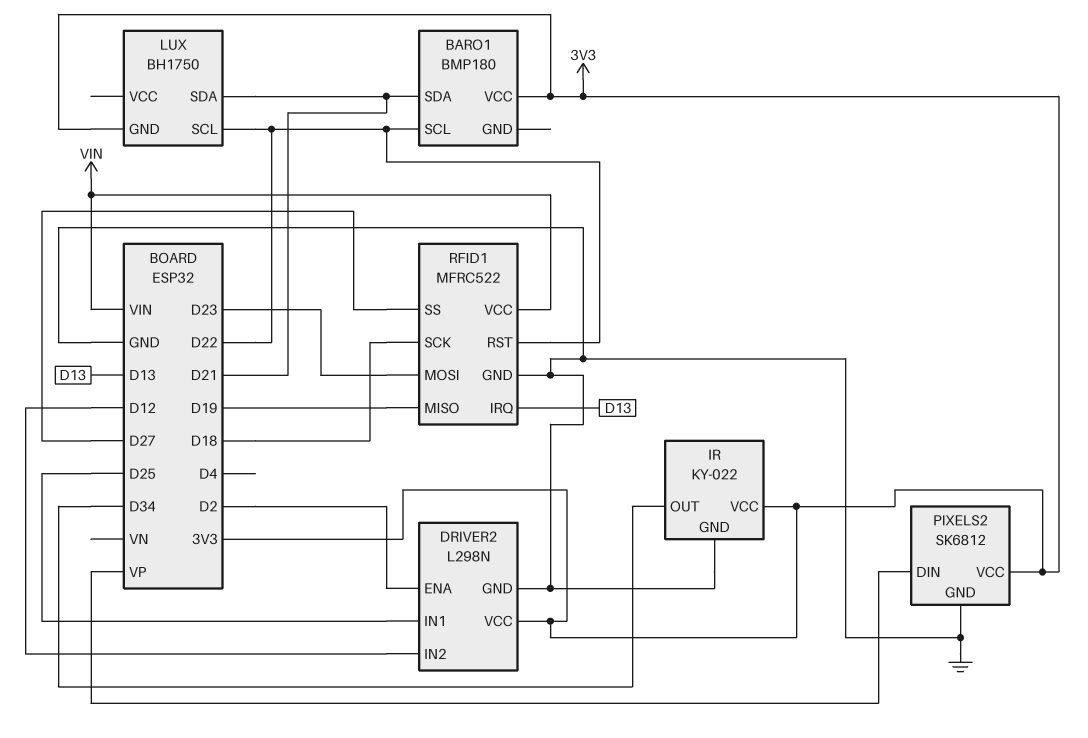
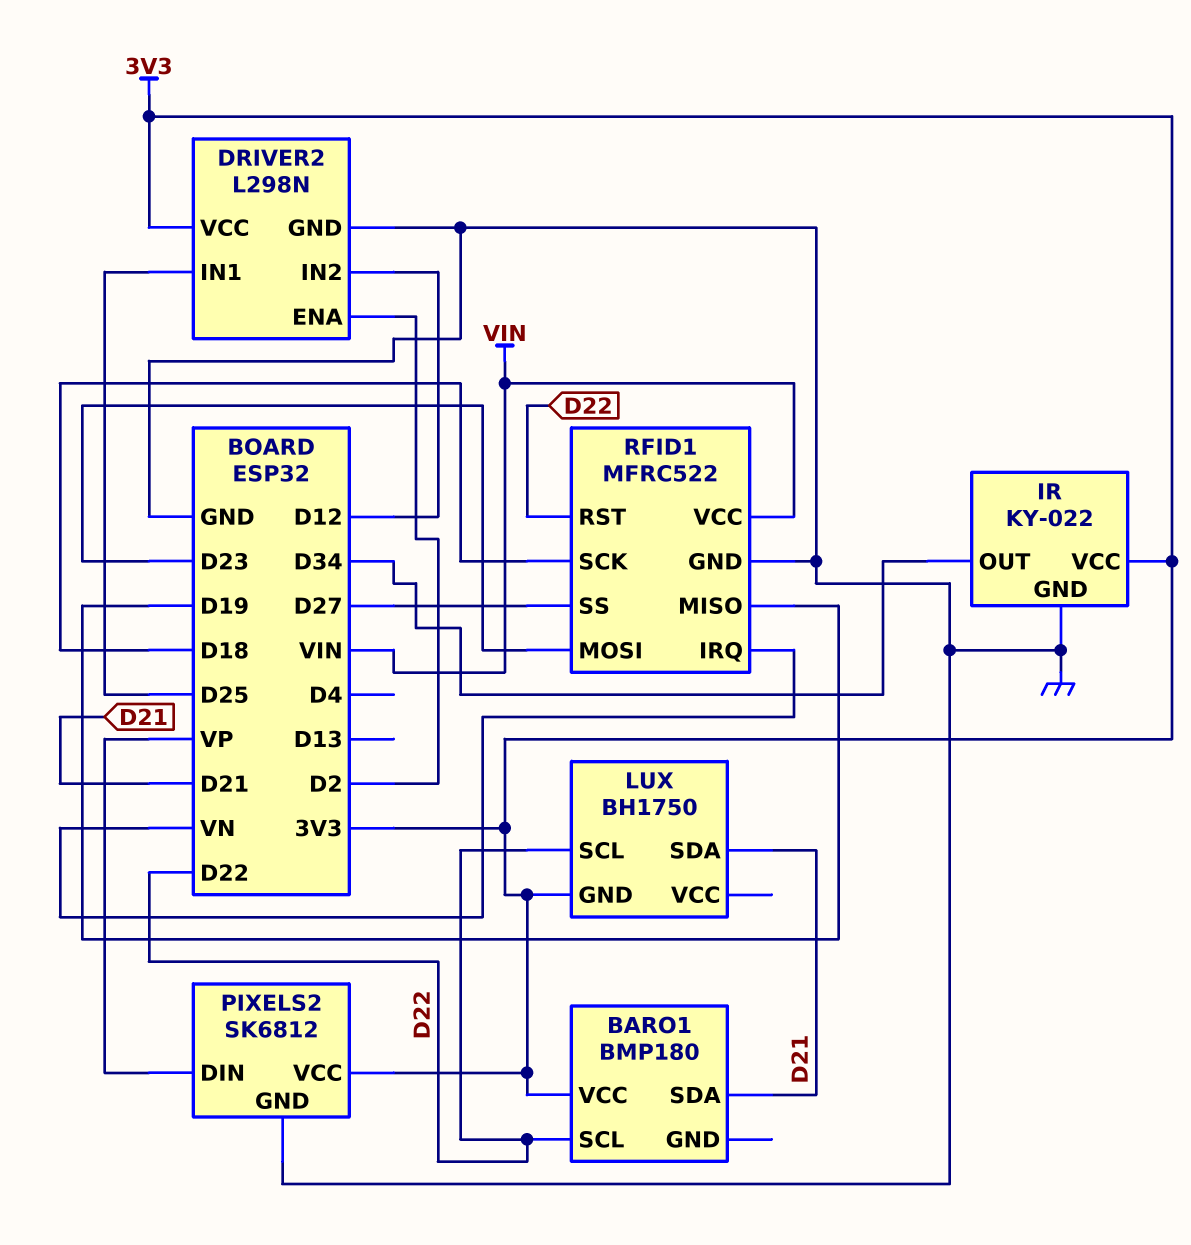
RFID1 pin IRQ: D13 -> VN

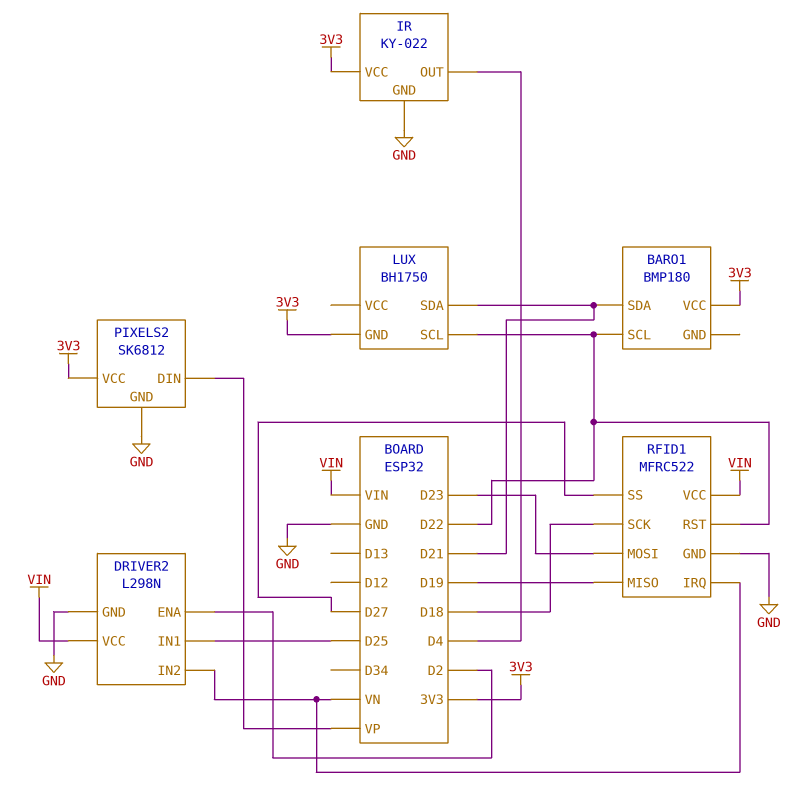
DRIVER2 pin IN2: D12 -> VN
DRIVER2 pin VCC: 3V3 -> VIN
IR pin OUT: D34 -> D4

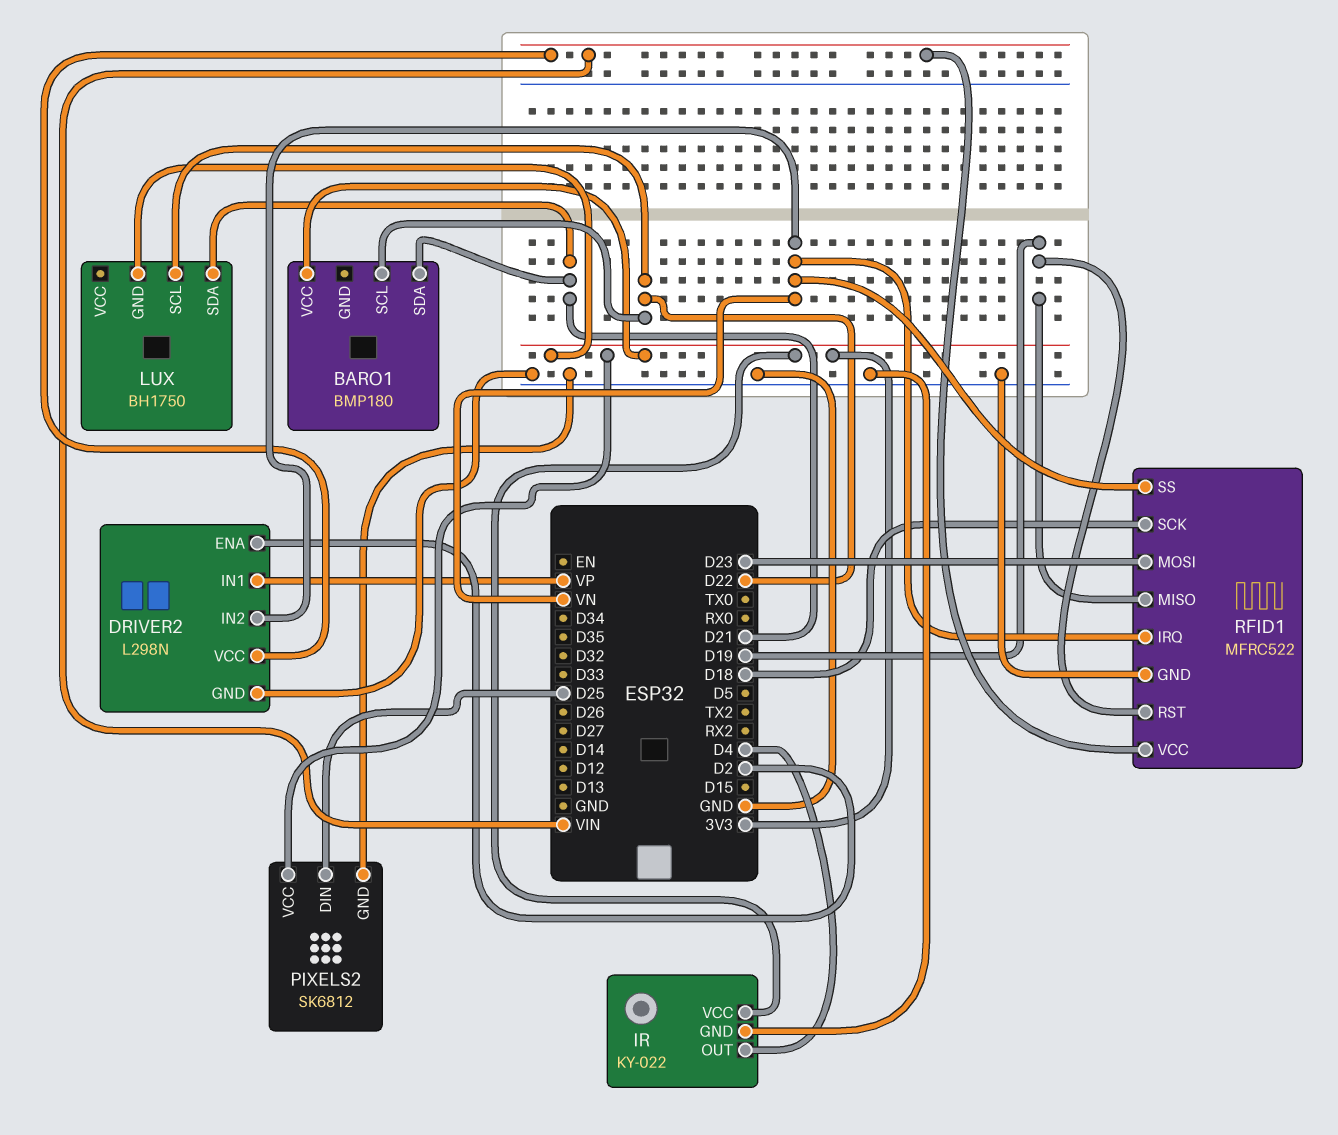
DRIVER2 pin IN1: D25 -> VP
PIXELS2 pin DIN: VP -> D25
RFID1 pin RST: D22 -> D19
RFID1 pin SS: D27 -> VN

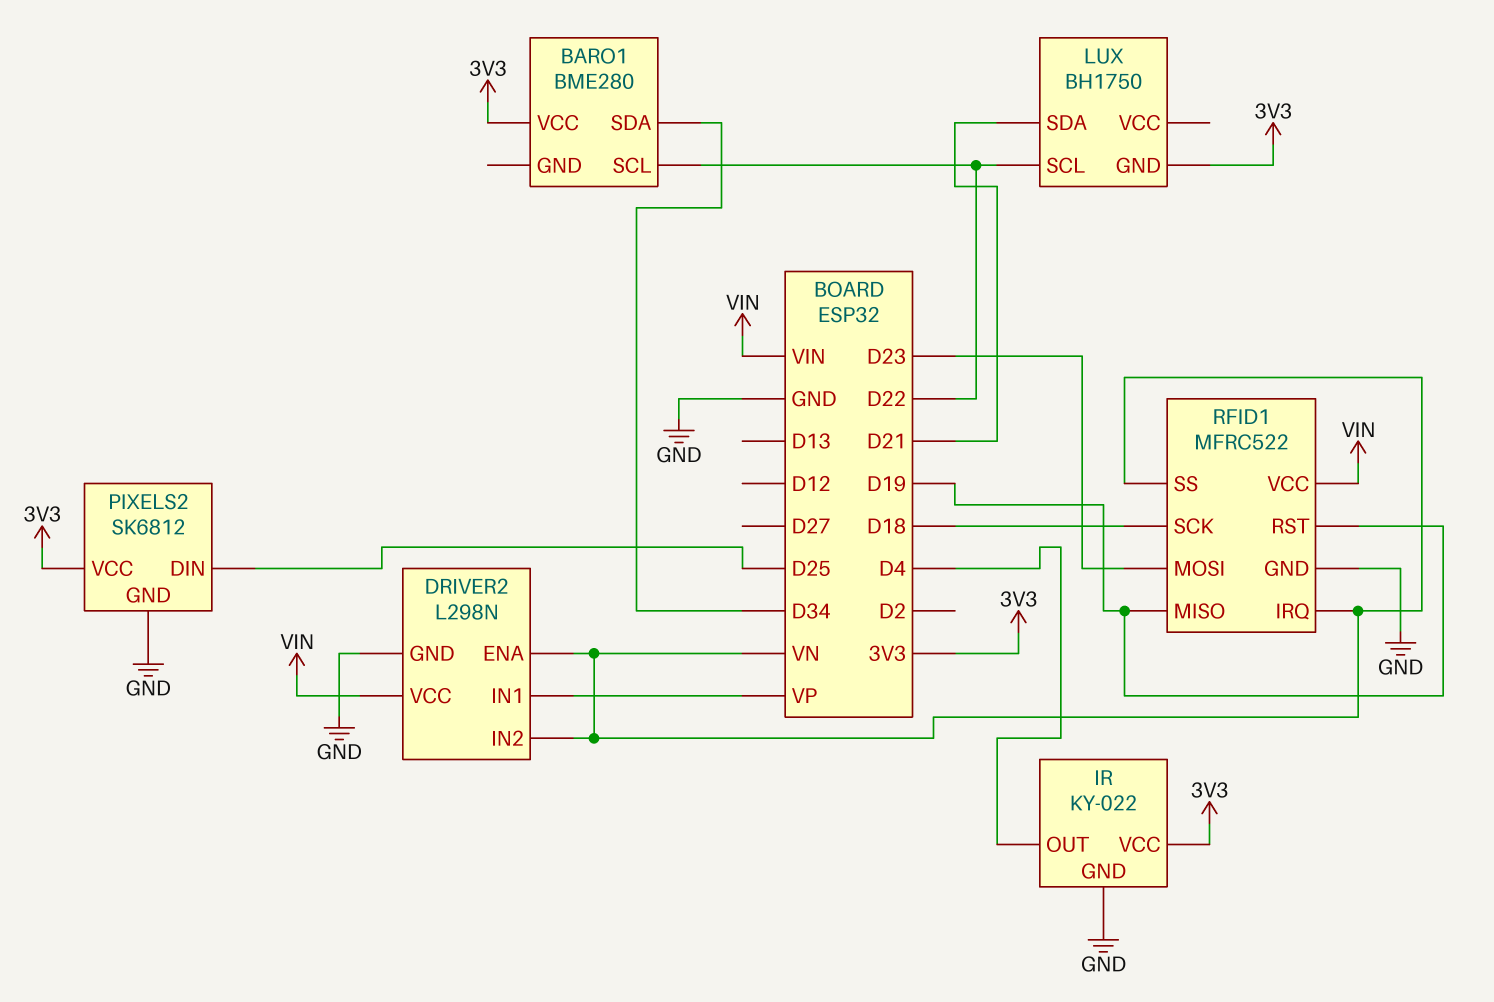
BARO1: BMP180 -> BME280
BARO1 pin SDA: D21 -> D34
DRIVER2 pin ENA: D2 -> VN

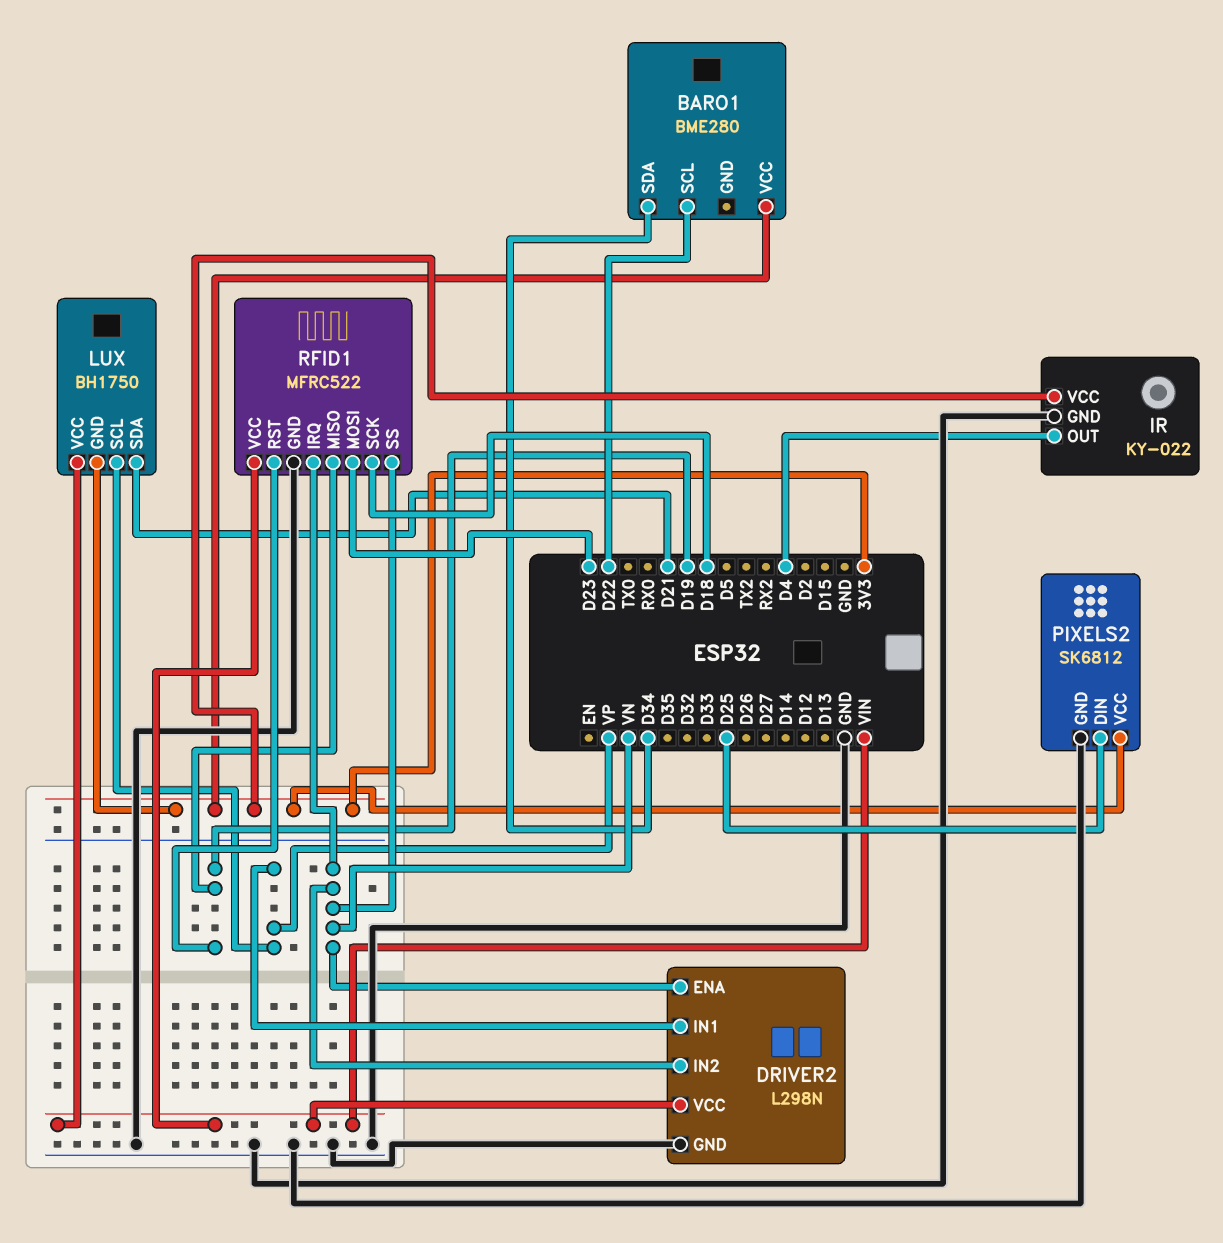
LUX pin SCL: D22 -> VP
LUX pin VCC: none -> VIN

